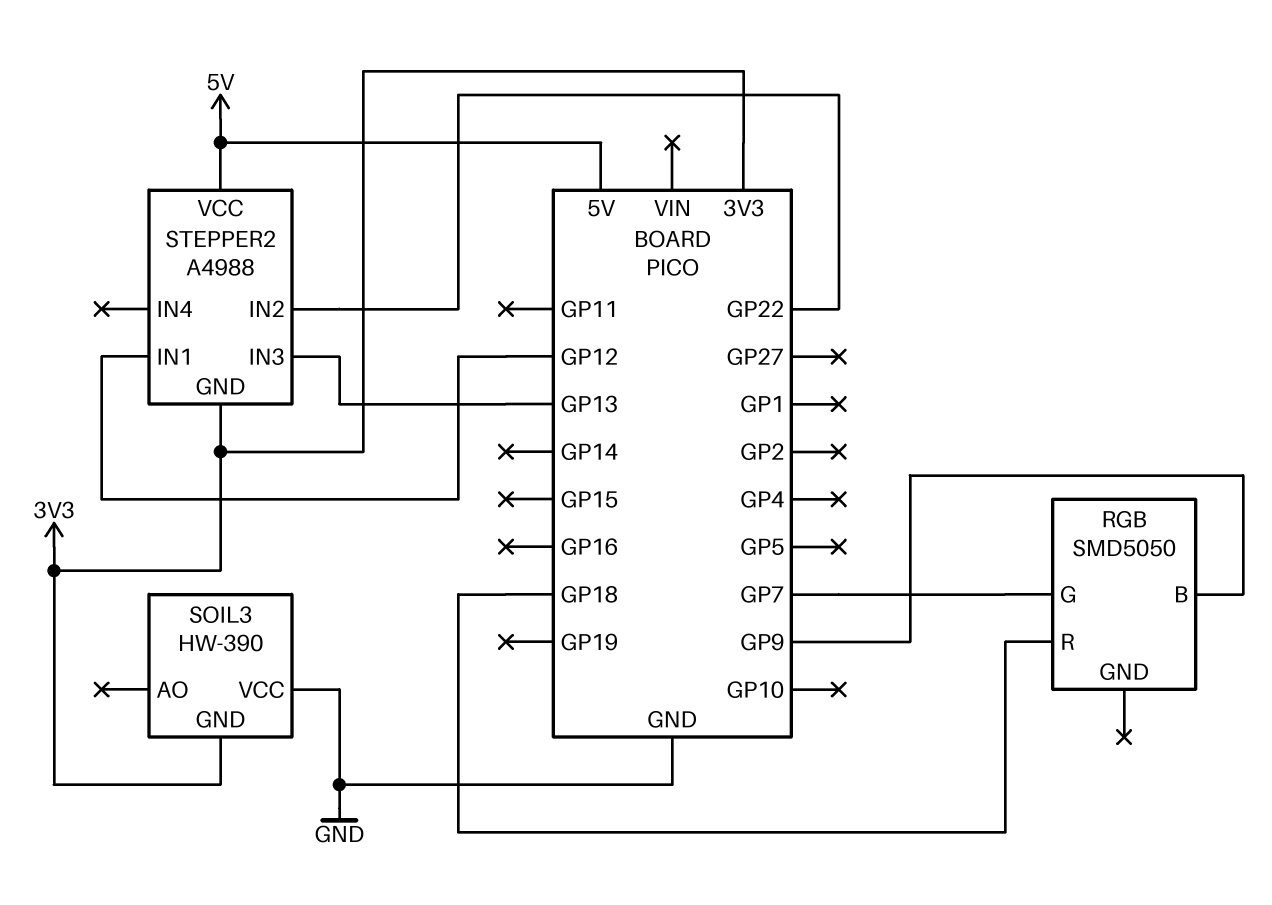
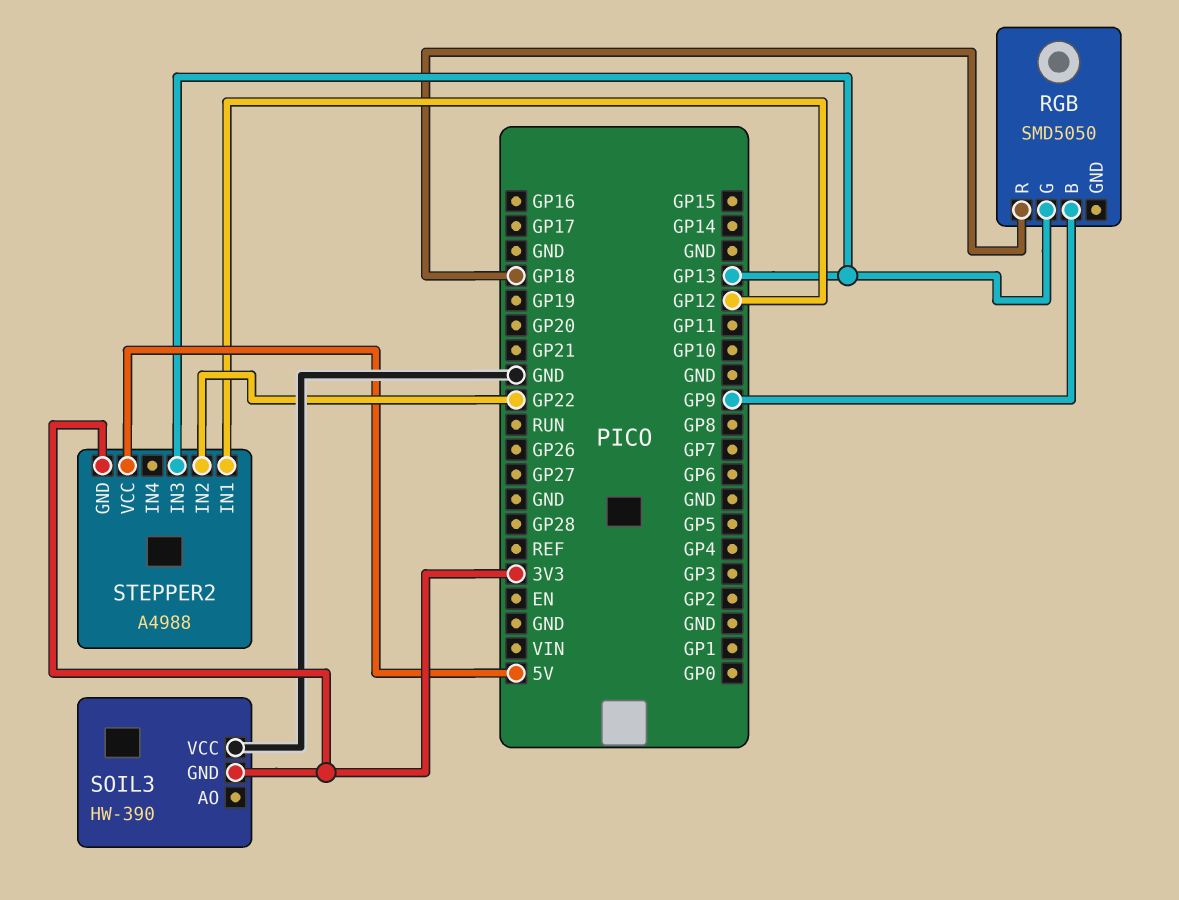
RGB pin G: GP7 -> GP13

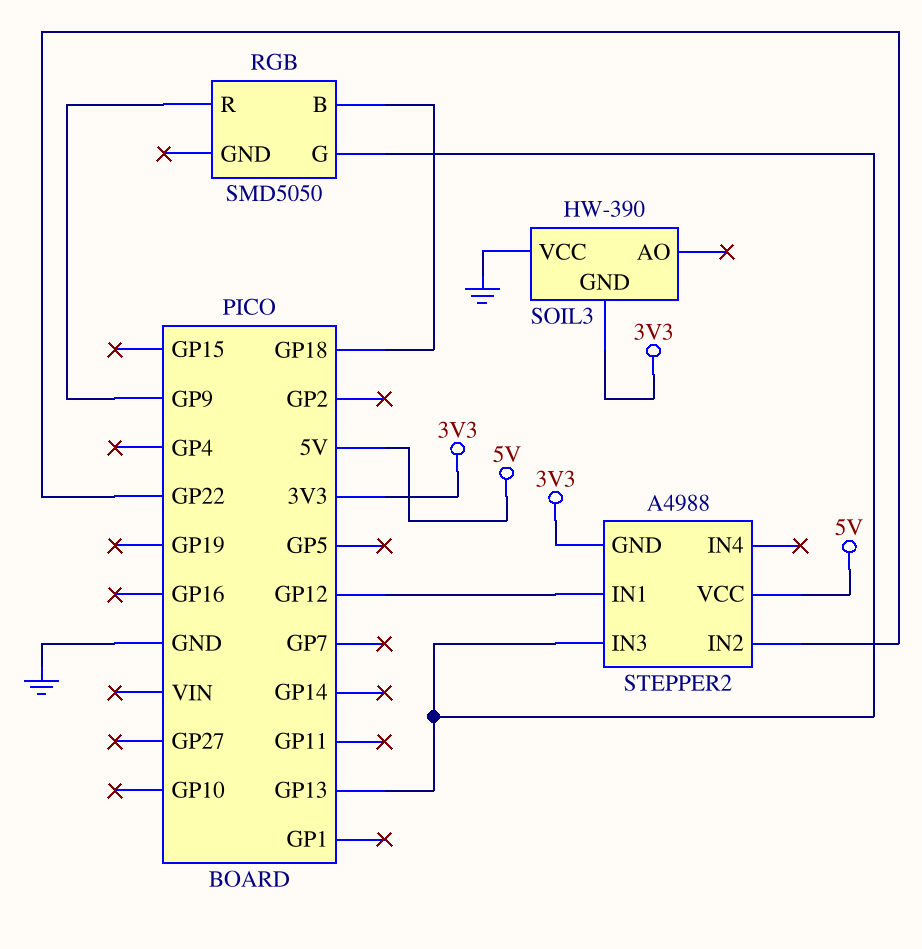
RGB pin B: GP9 -> GP18
RGB pin R: GP18 -> GP9

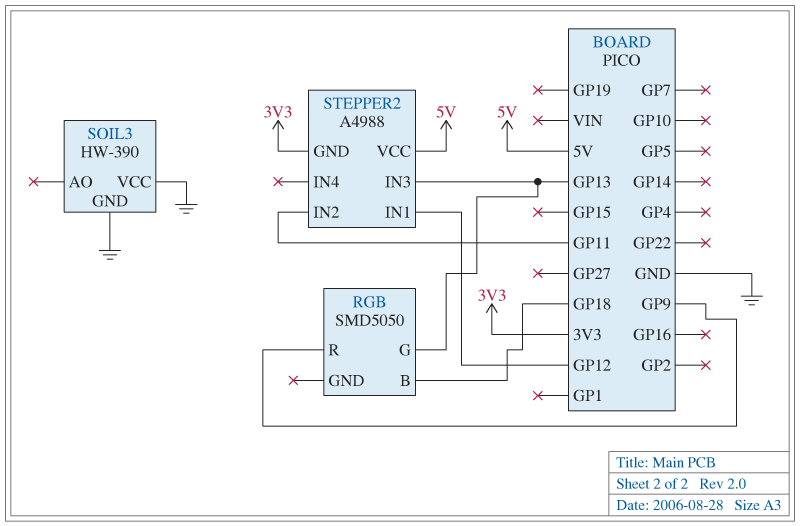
SOIL3 pin GND: 3V3 -> GND
STEPPER2 pin IN2: GP22 -> GP11

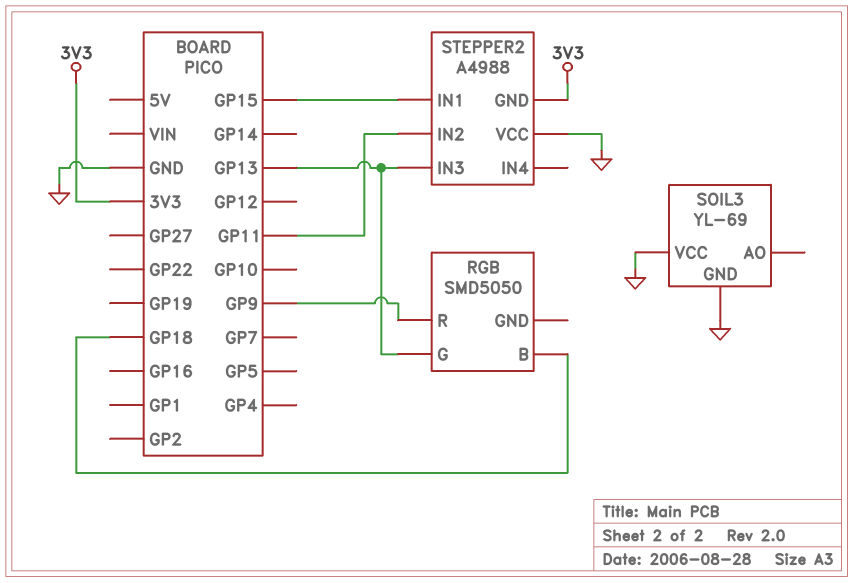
SOIL3: HW-390 -> YL-69
STEPPER2 pin IN1: GP12 -> GP15
STEPPER2 pin VCC: 5V -> GND

